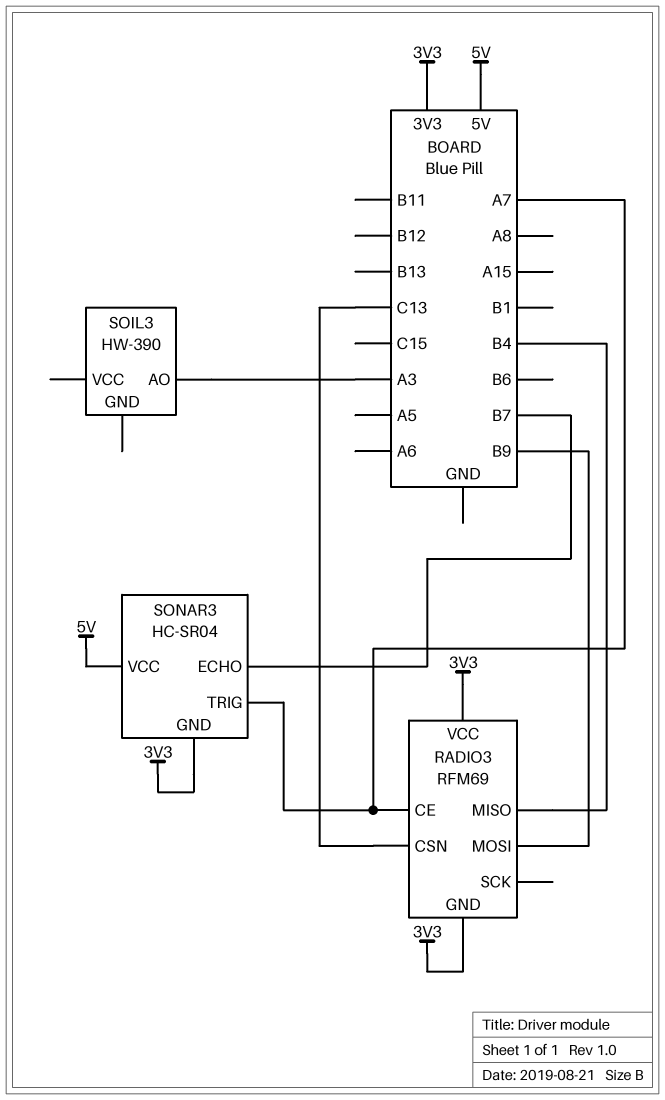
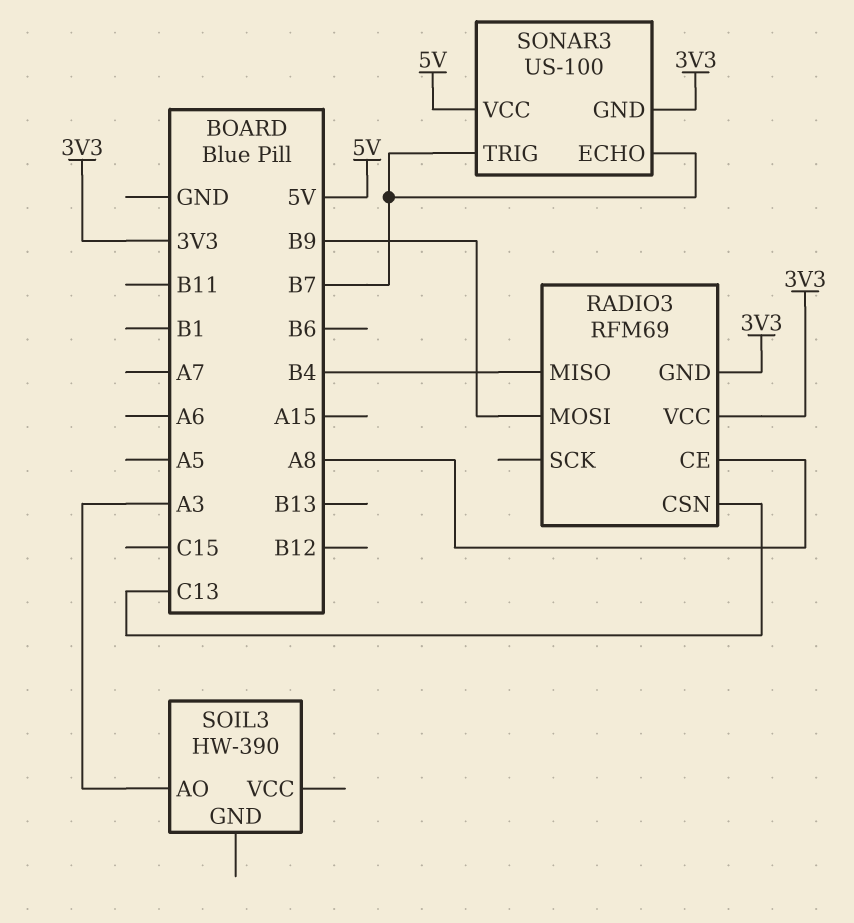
RADIO3 pin CE: A7 -> A8
SONAR3: HC-SR04 -> US-100
SONAR3 pin TRIG: A7 -> B7

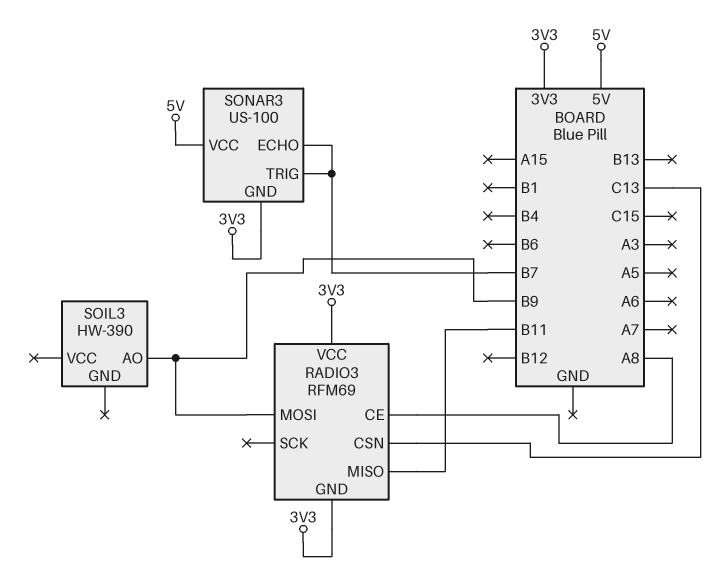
RADIO3 pin MISO: B4 -> B11
SOIL3 pin AO: A3 -> B9

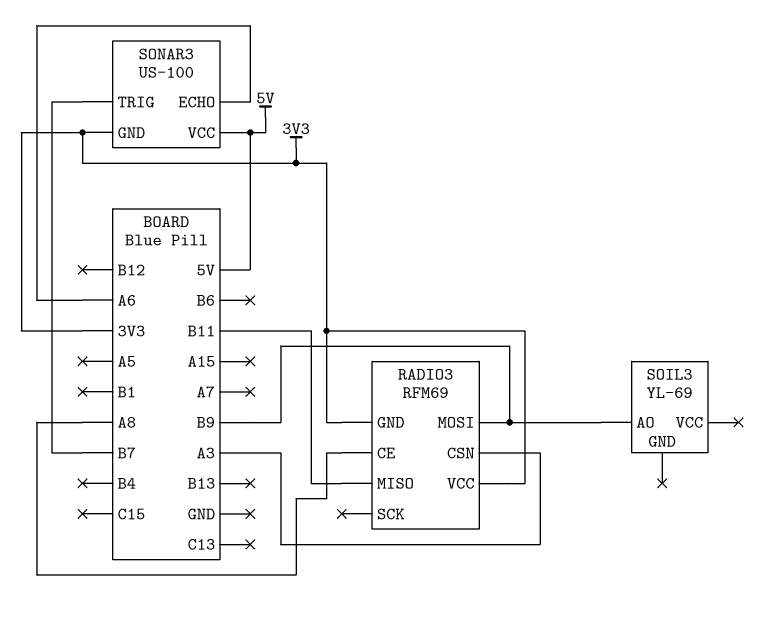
RADIO3 pin CSN: C13 -> A3
SOIL3: HW-390 -> YL-69
SONAR3 pin ECHO: B7 -> A6

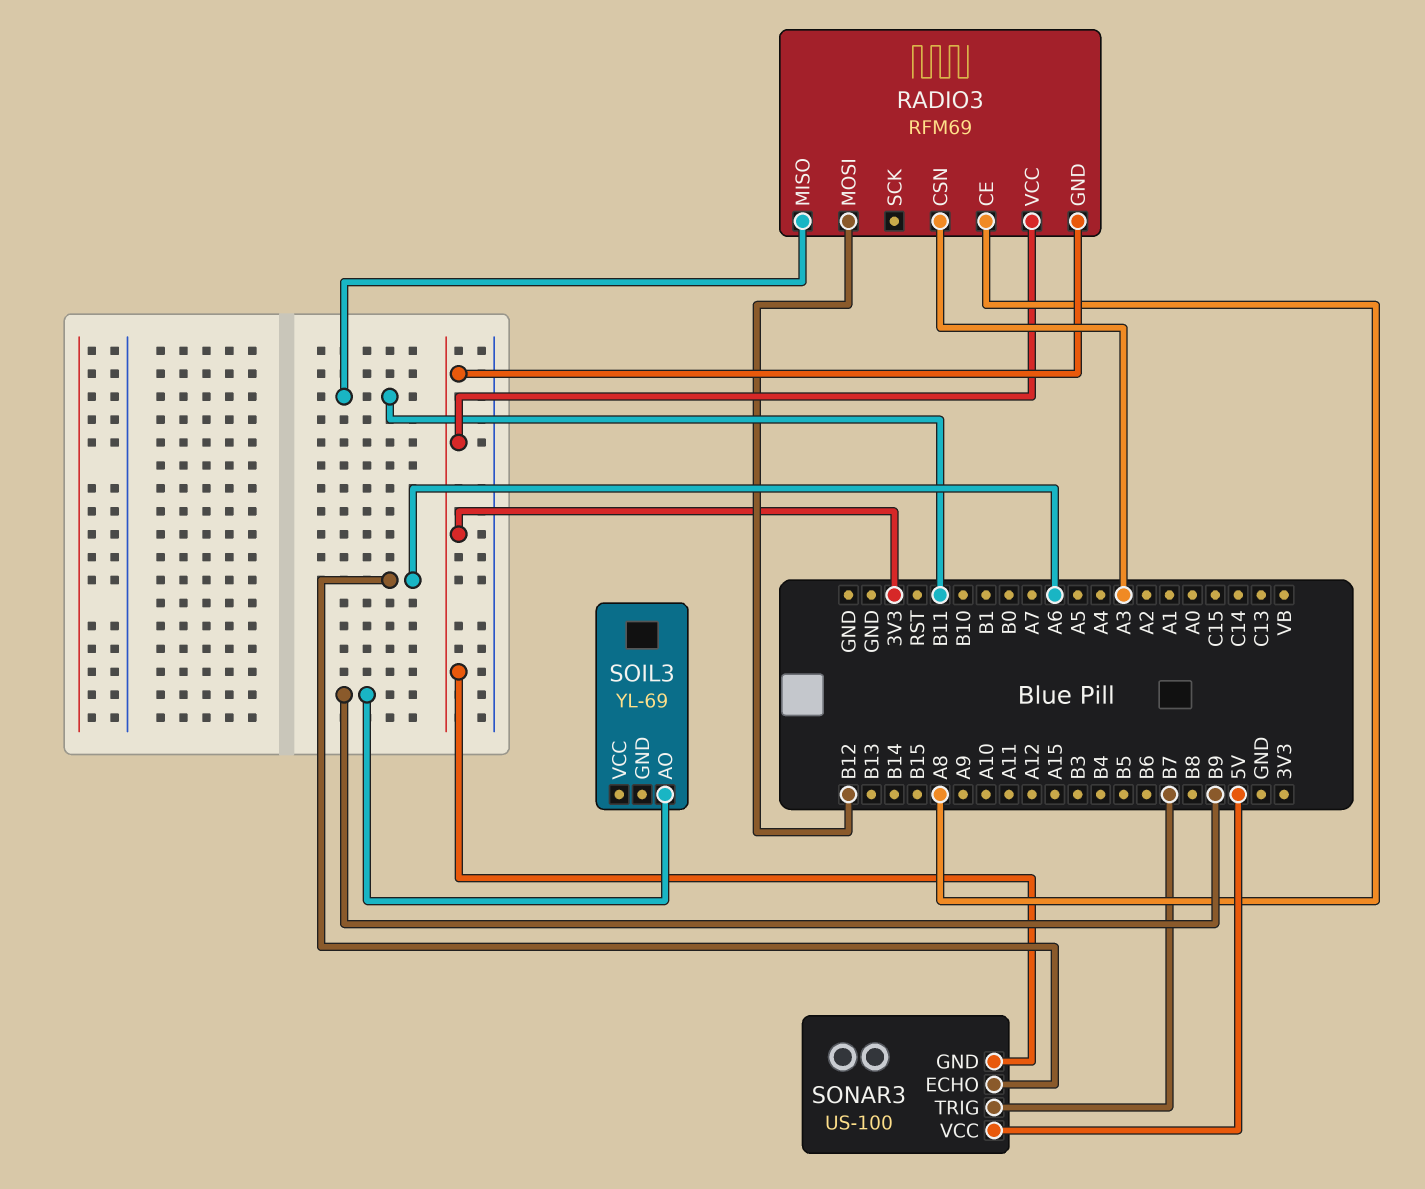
RADIO3 pin MOSI: B9 -> B12

